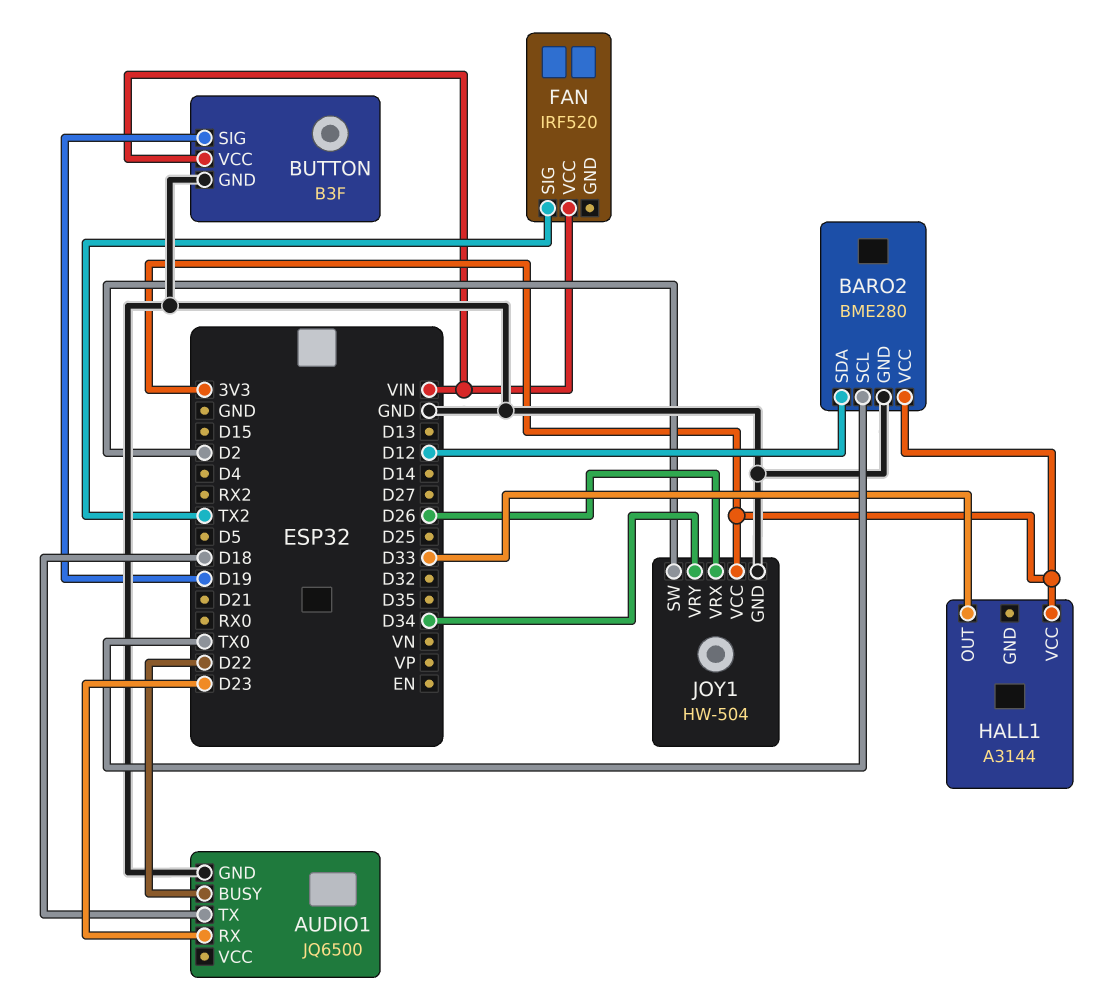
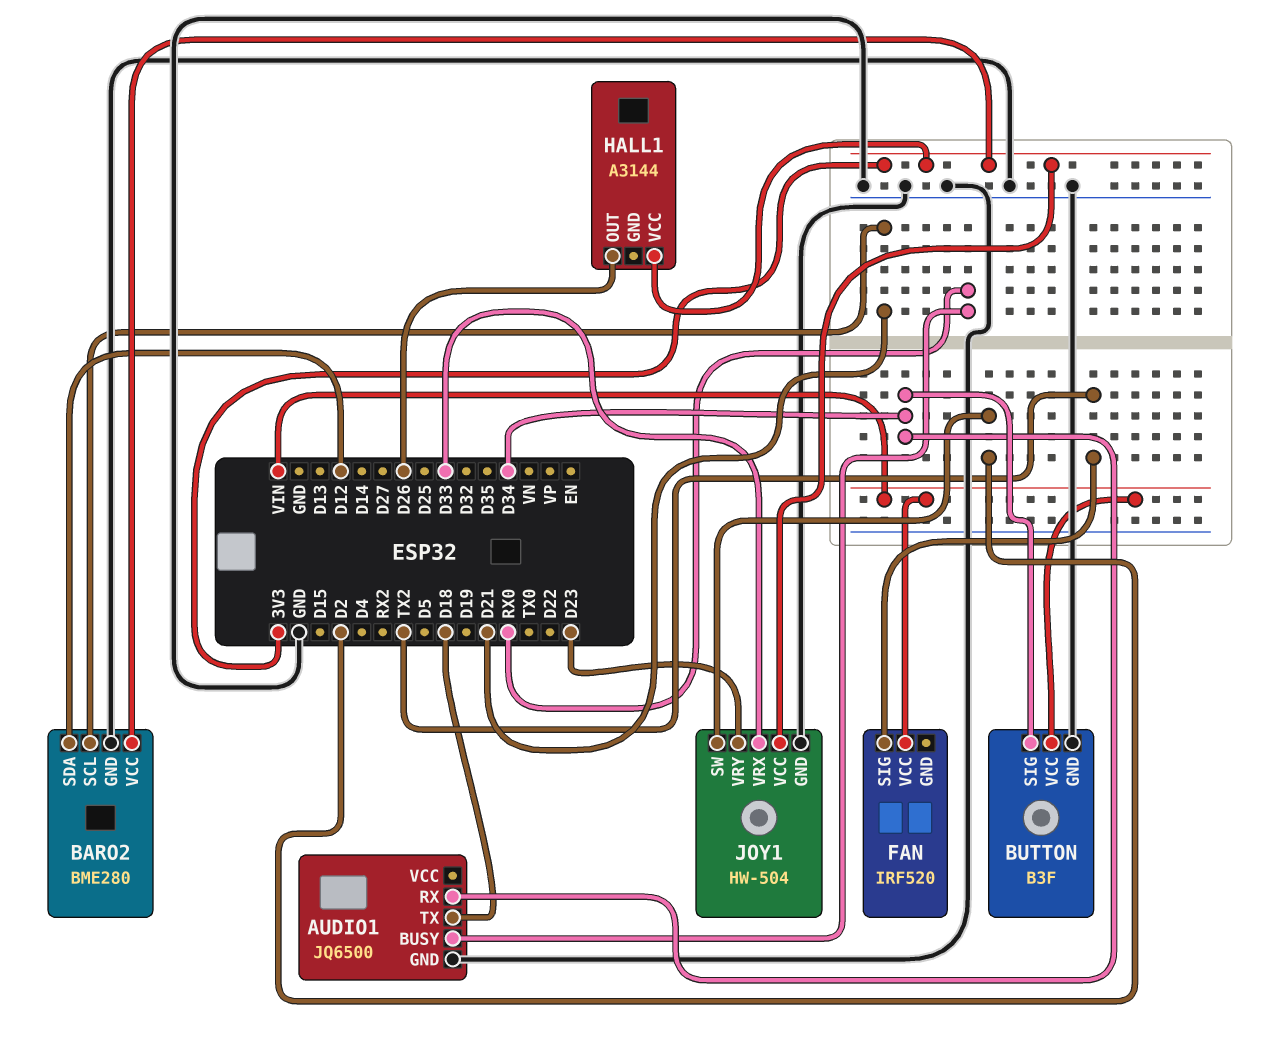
AUDIO1 pin BUSY: D22 -> RX0
AUDIO1 pin RX: D23 -> D34
BARO2 pin SCL: TX0 -> D21
BUTTON pin SIG: D19 -> D34
HALL1 pin OUT: D33 -> D26
JOY1 pin VRX: D26 -> D33
JOY1 pin VRY: D34 -> D23

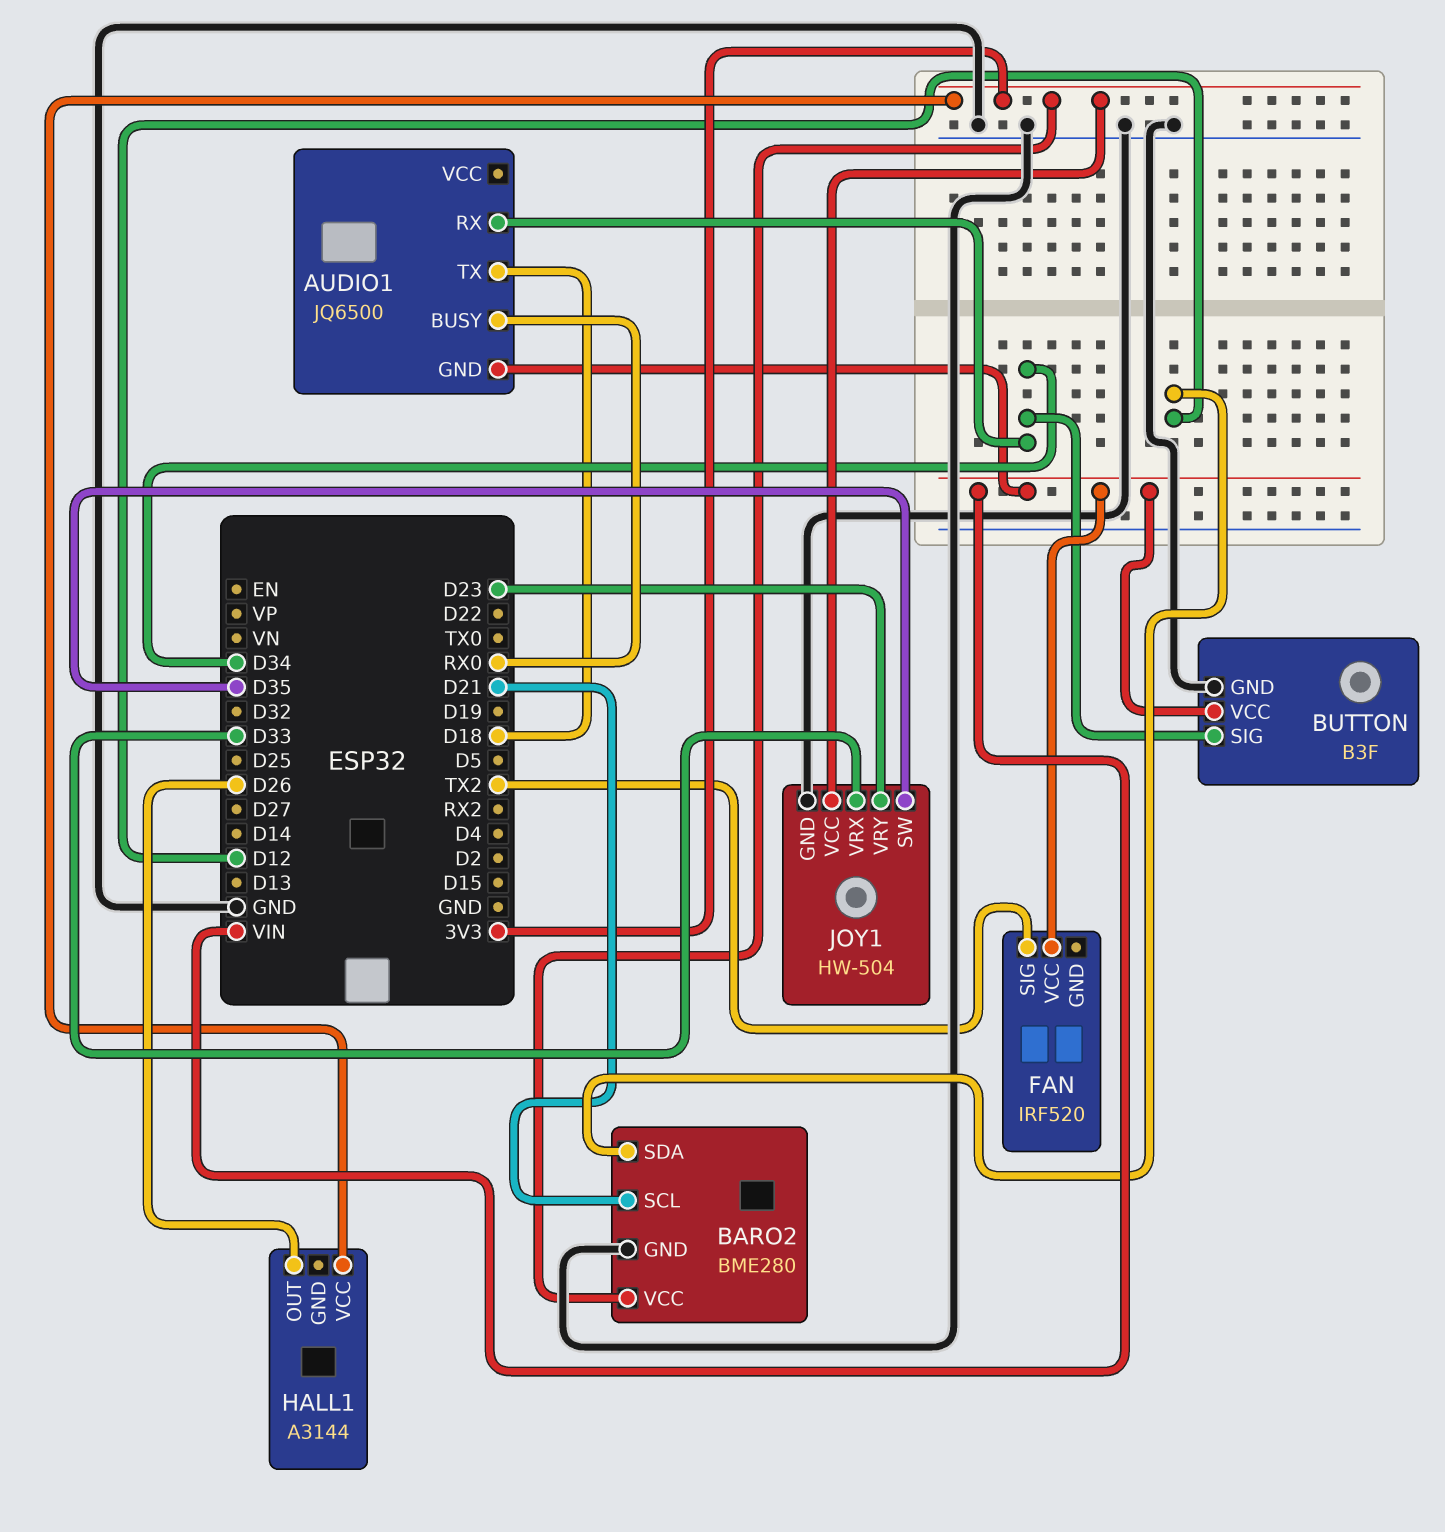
AUDIO1 pin GND: GND -> VIN
JOY1 pin SW: D2 -> D35

